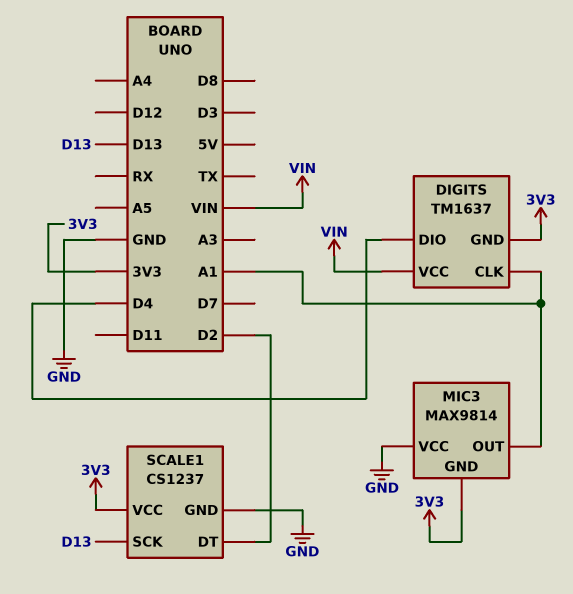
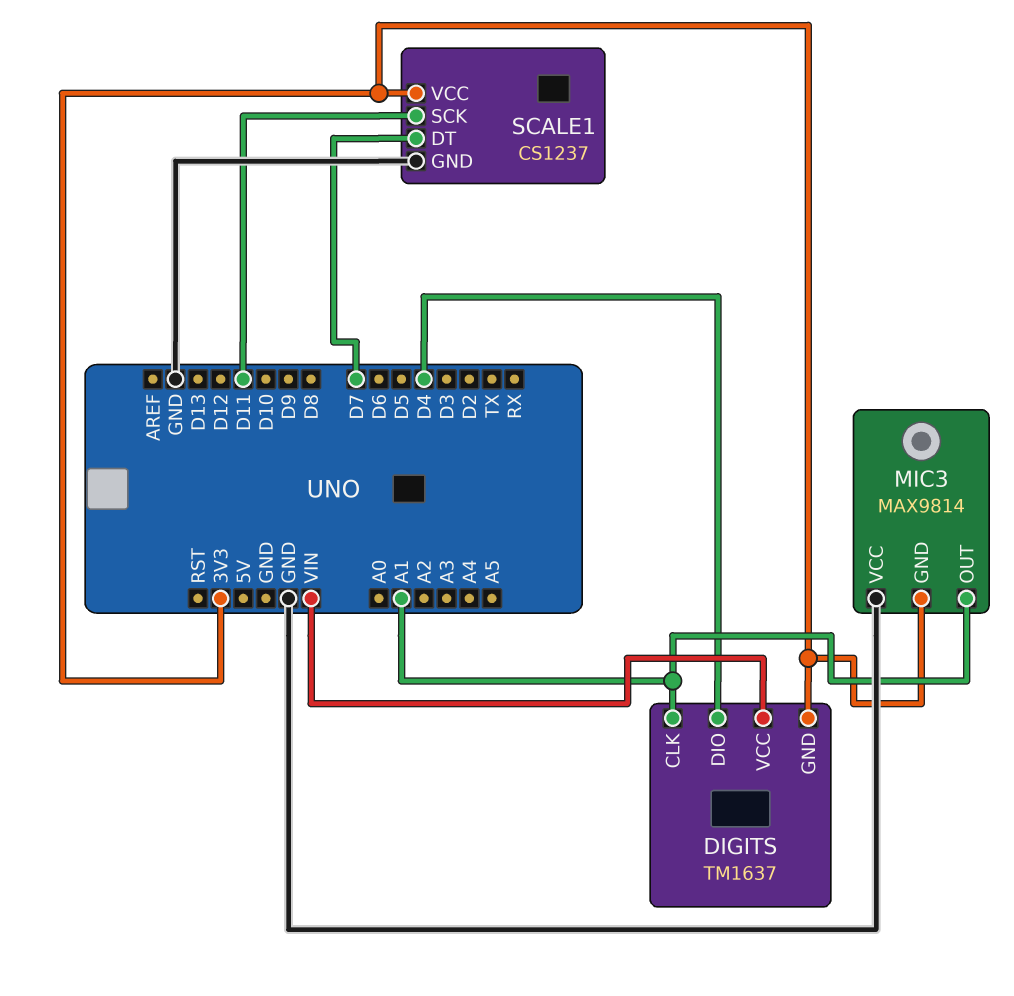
SCALE1 pin DT: D2 -> D7
SCALE1 pin SCK: D13 -> D11

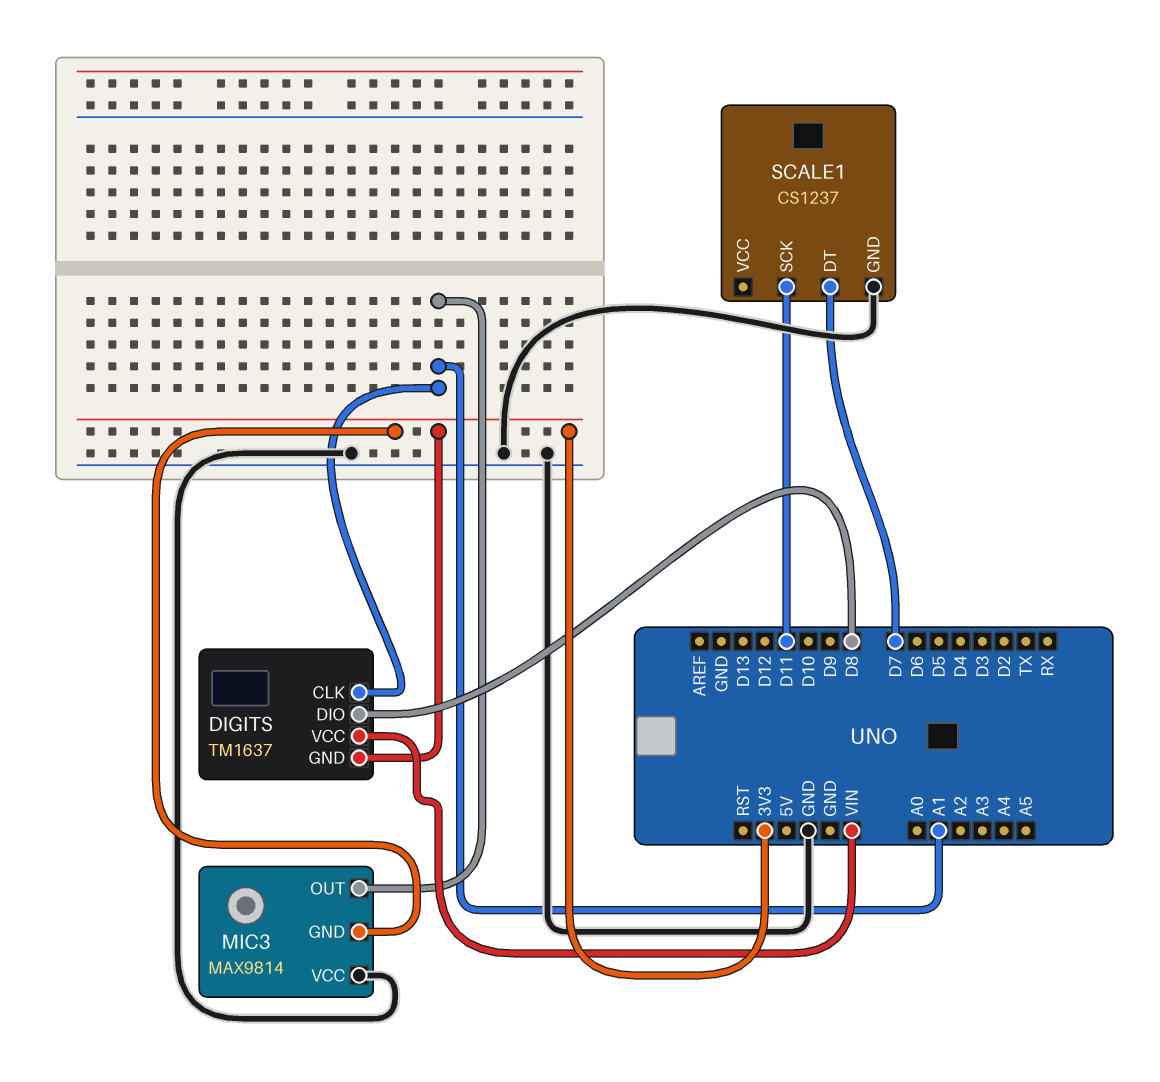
DIGITS pin DIO: D4 -> D8
SCALE1 pin VCC: 3V3 -> none

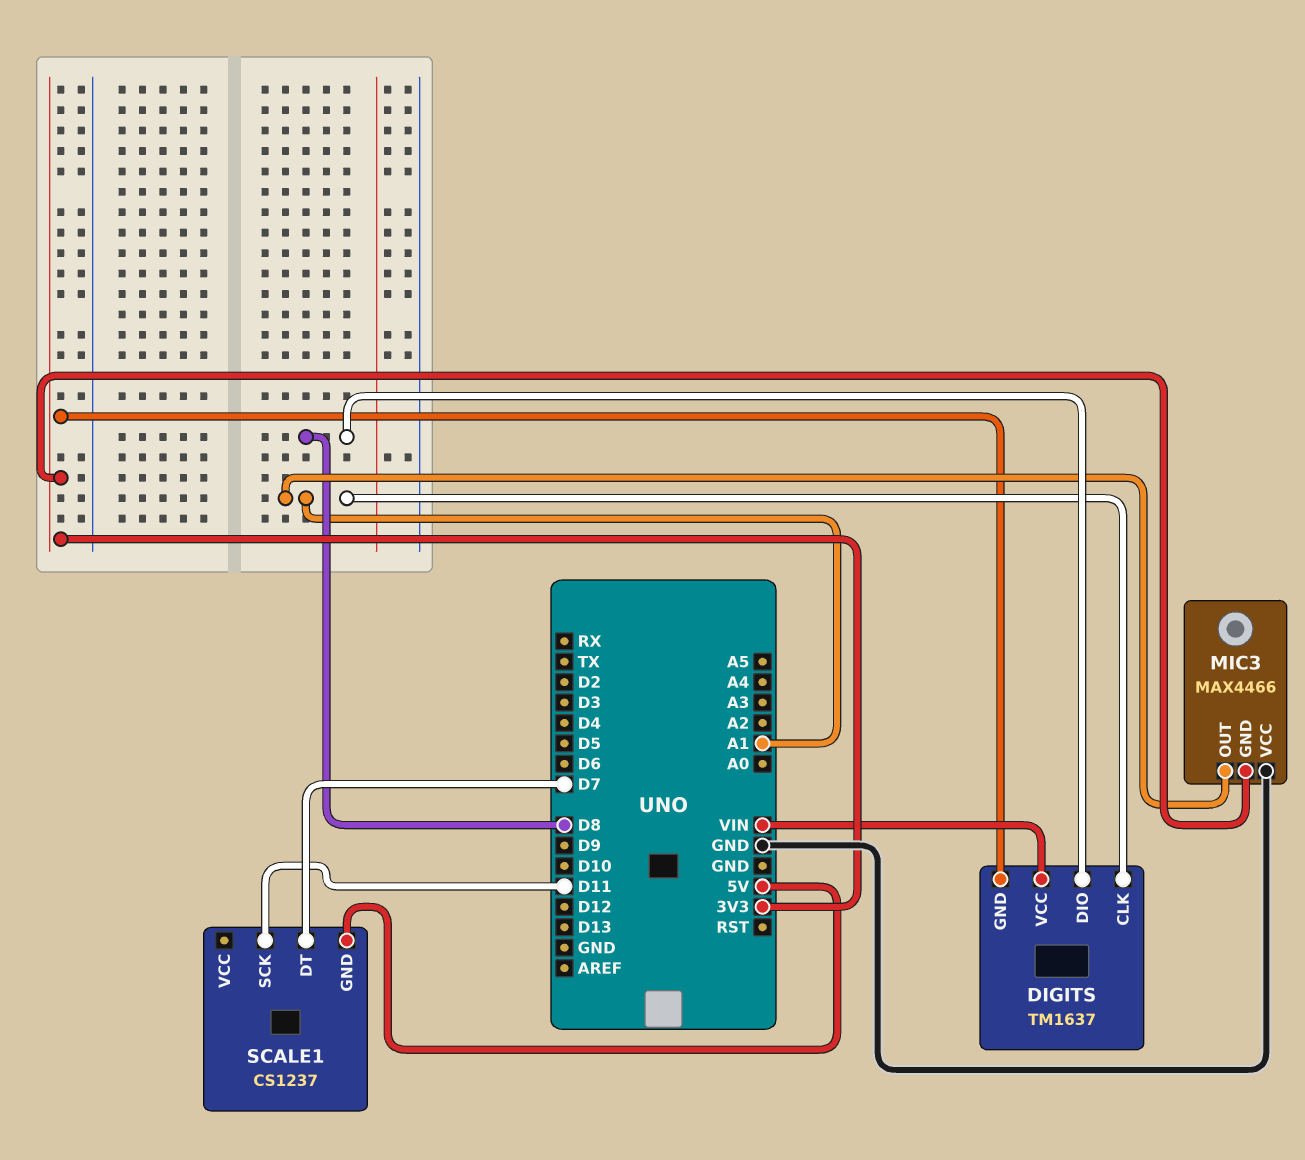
MIC3: MAX9814 -> MAX4466
SCALE1 pin GND: GND -> 5V

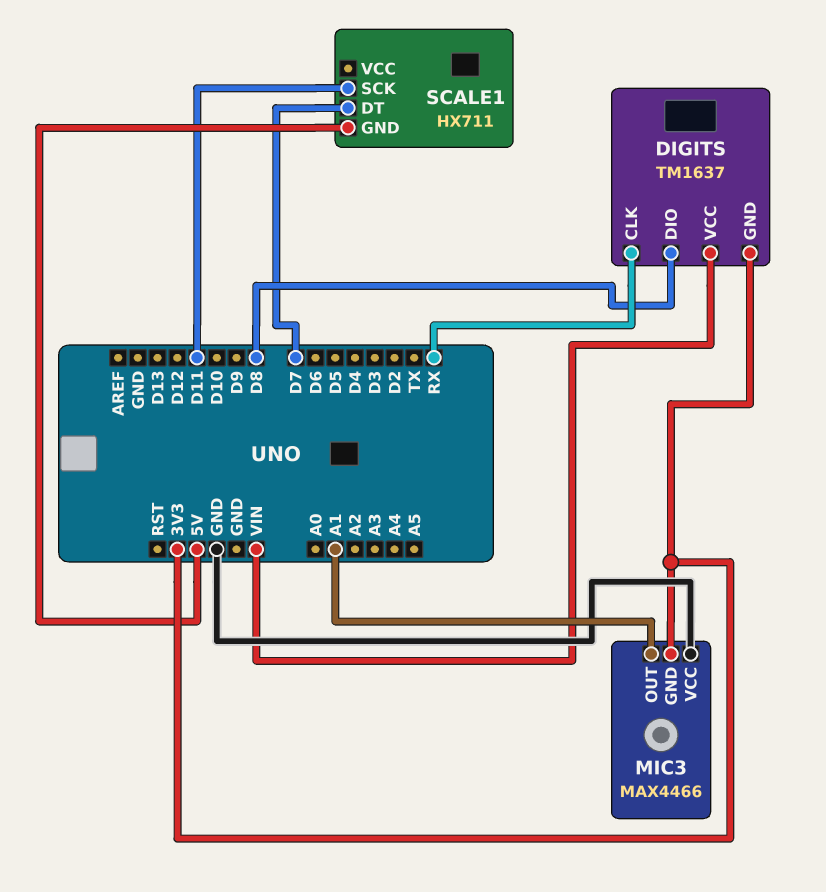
DIGITS pin CLK: A1 -> RX
SCALE1: CS1237 -> HX711

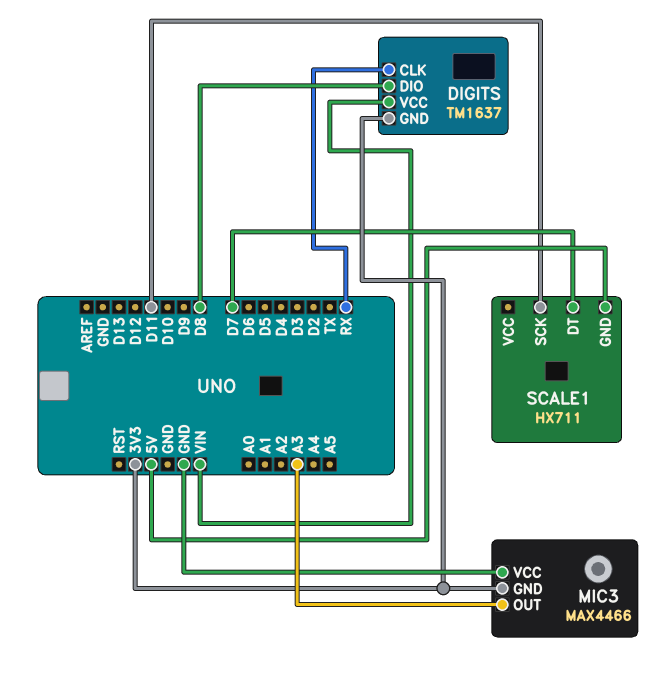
MIC3 pin OUT: A1 -> A3

